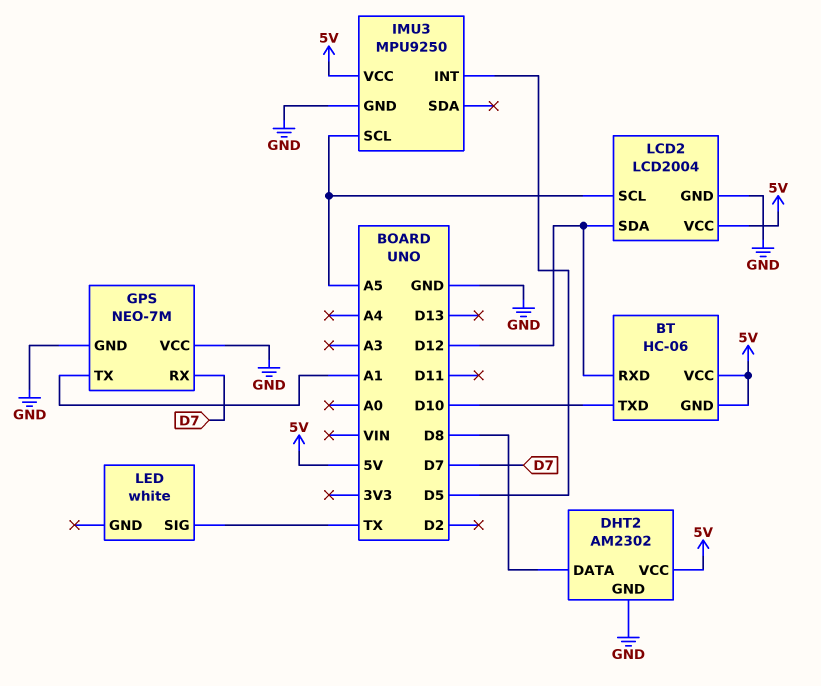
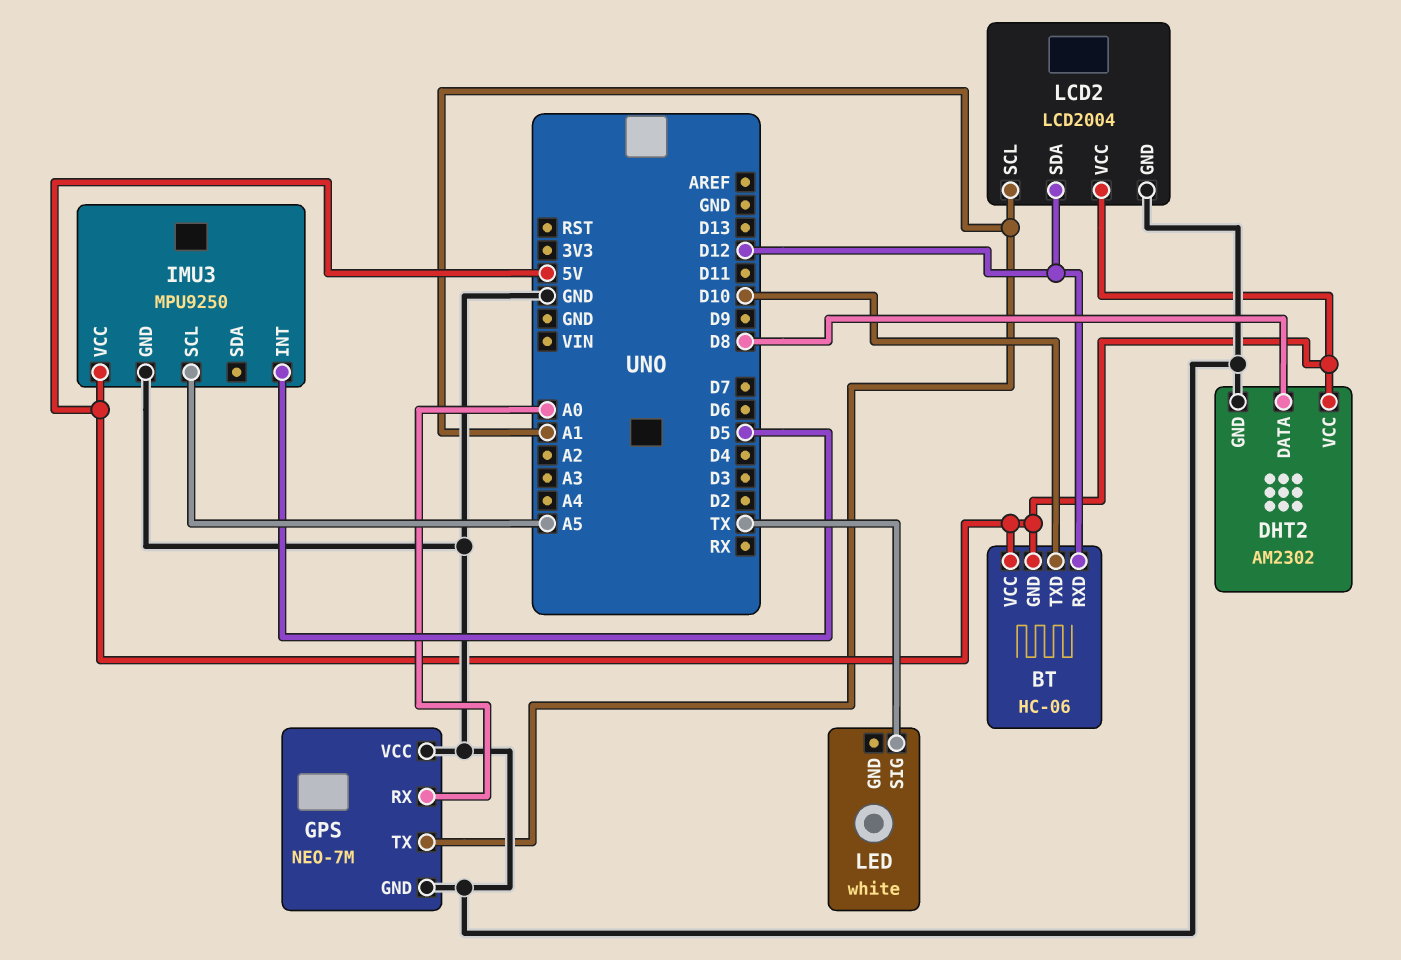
GPS pin RX: D7 -> A0
LCD2 pin SCL: A5 -> A1

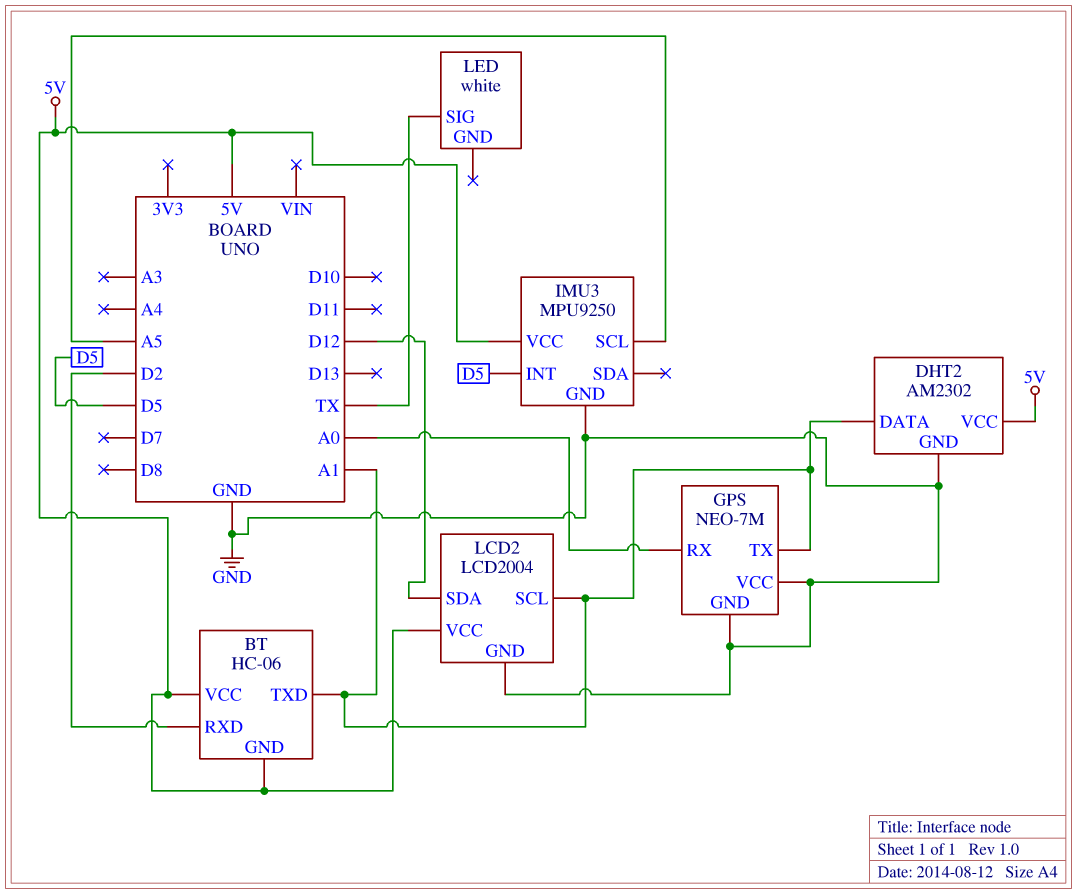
BT pin RXD: D12 -> D2
BT pin TXD: D10 -> A1
DHT2 pin DATA: D8 -> A1

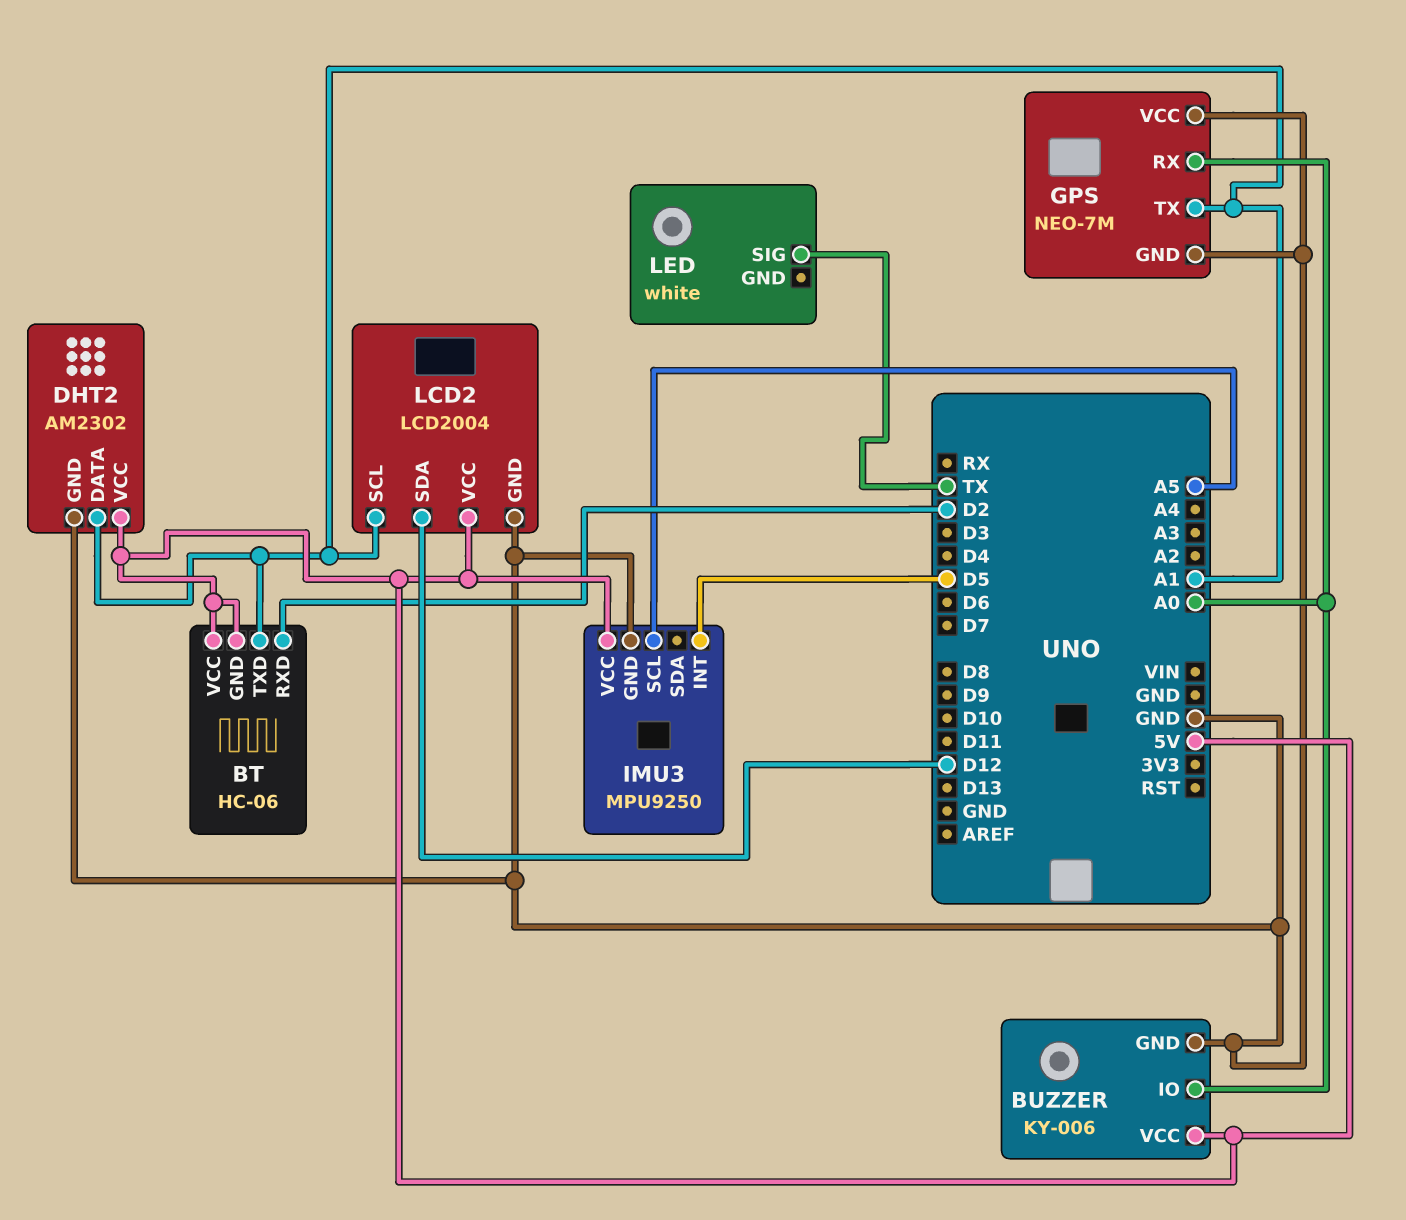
BUZZER: none -> KY-006
BUZZER pin GND: none -> GND
BUZZER pin IO: none -> A0
BUZZER pin VCC: none -> 5V

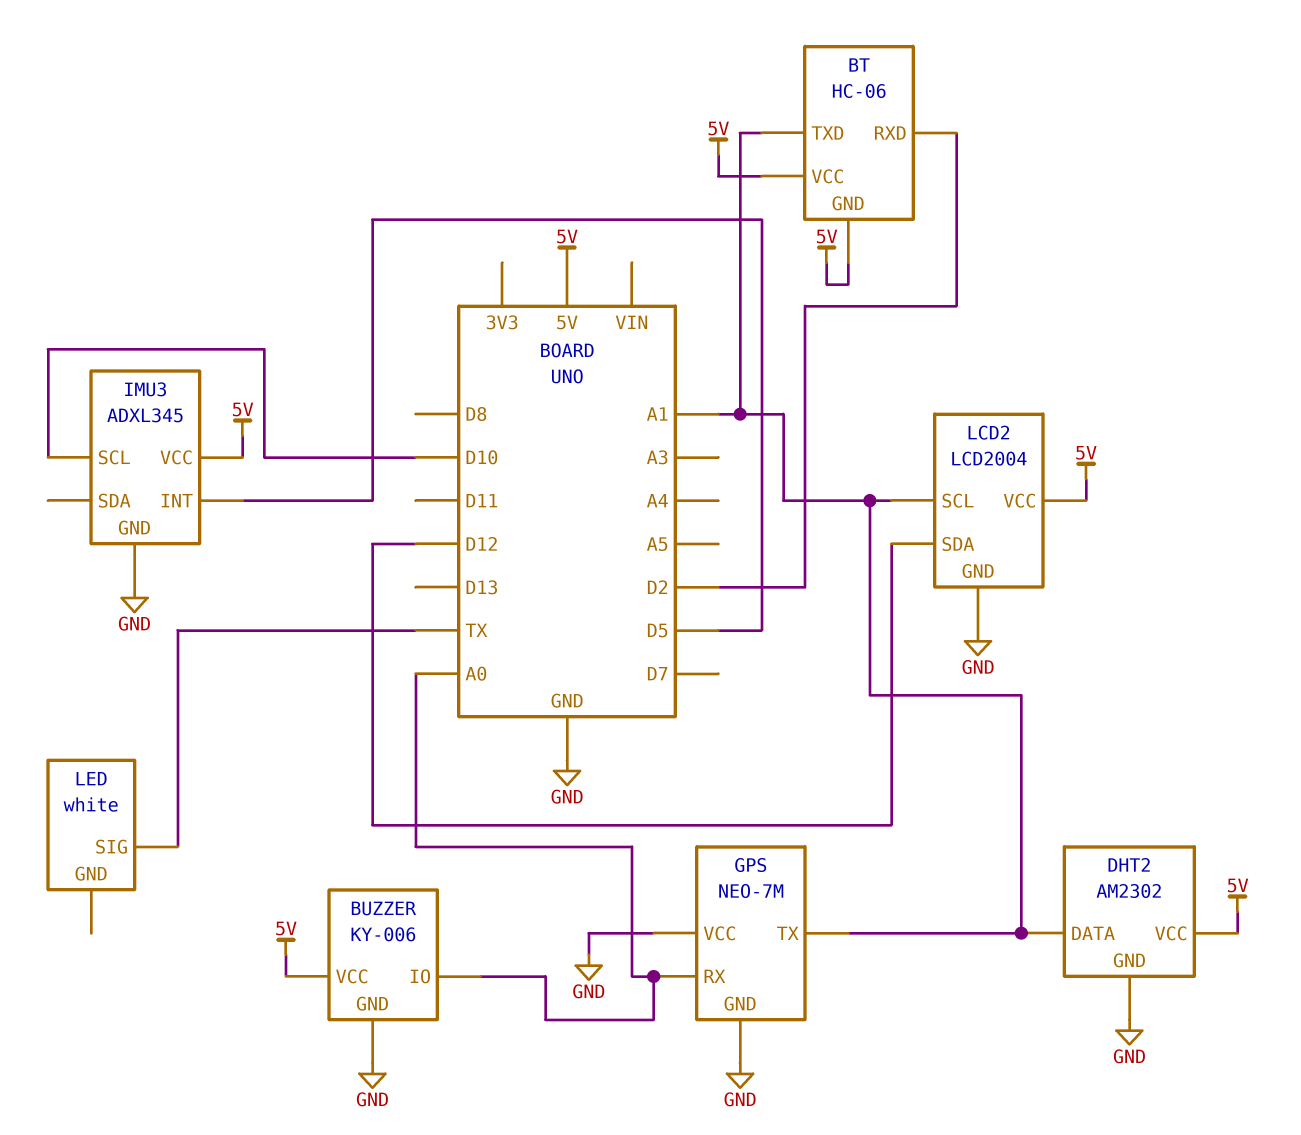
IMU3: MPU9250 -> ADXL345
IMU3 pin SCL: A5 -> D10

